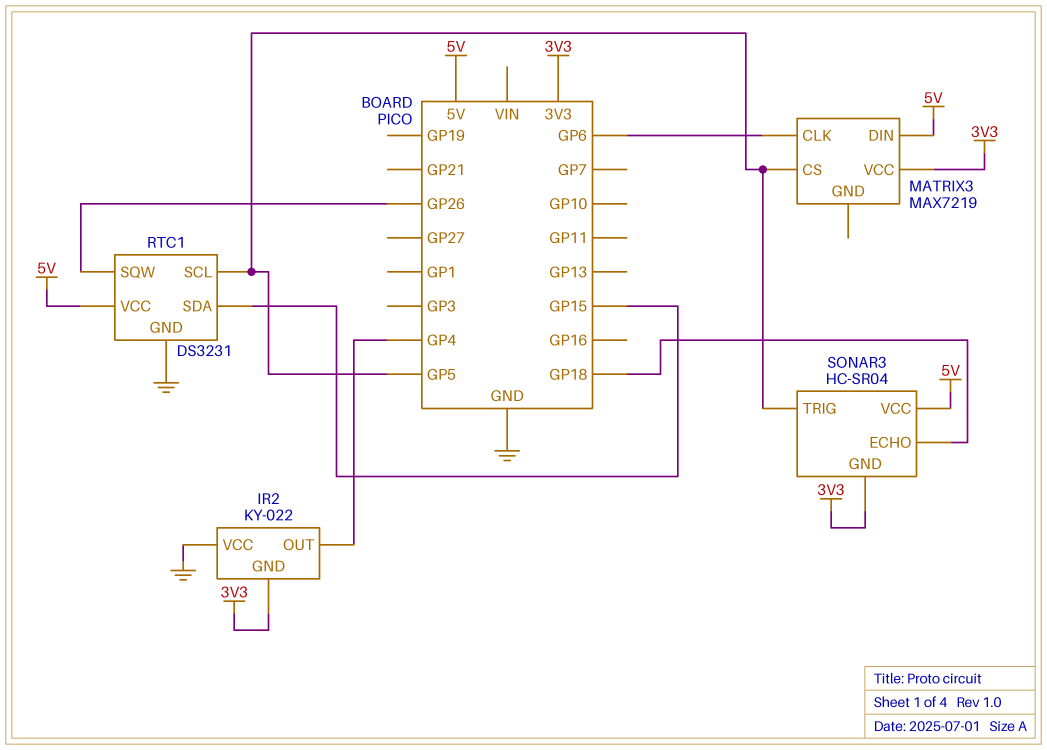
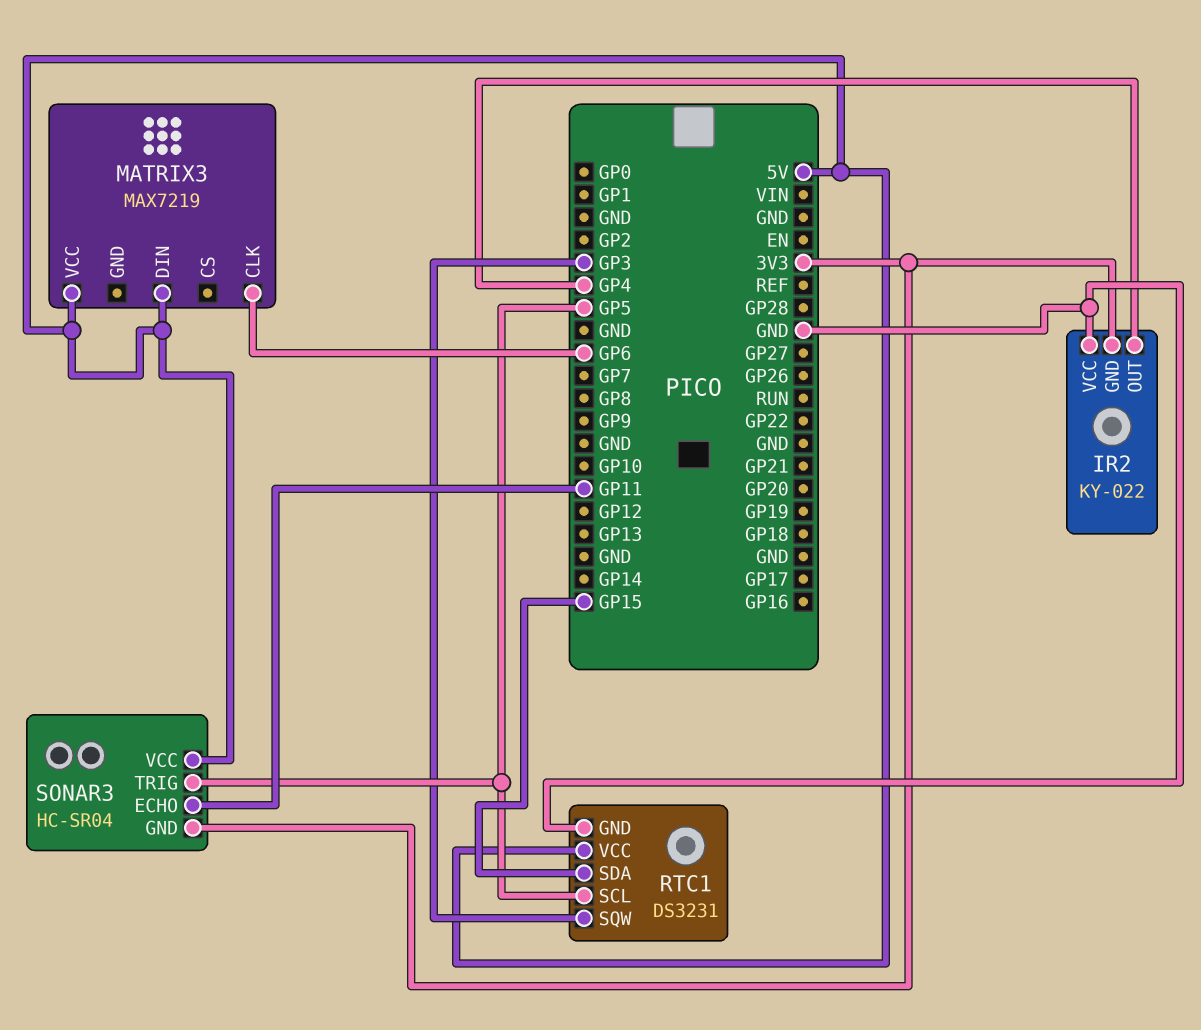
MATRIX3 pin CS: GP5 -> none
MATRIX3 pin VCC: 3V3 -> 5V
RTC1 pin SQW: GP26 -> GP3
SONAR3 pin ECHO: GP18 -> GP11

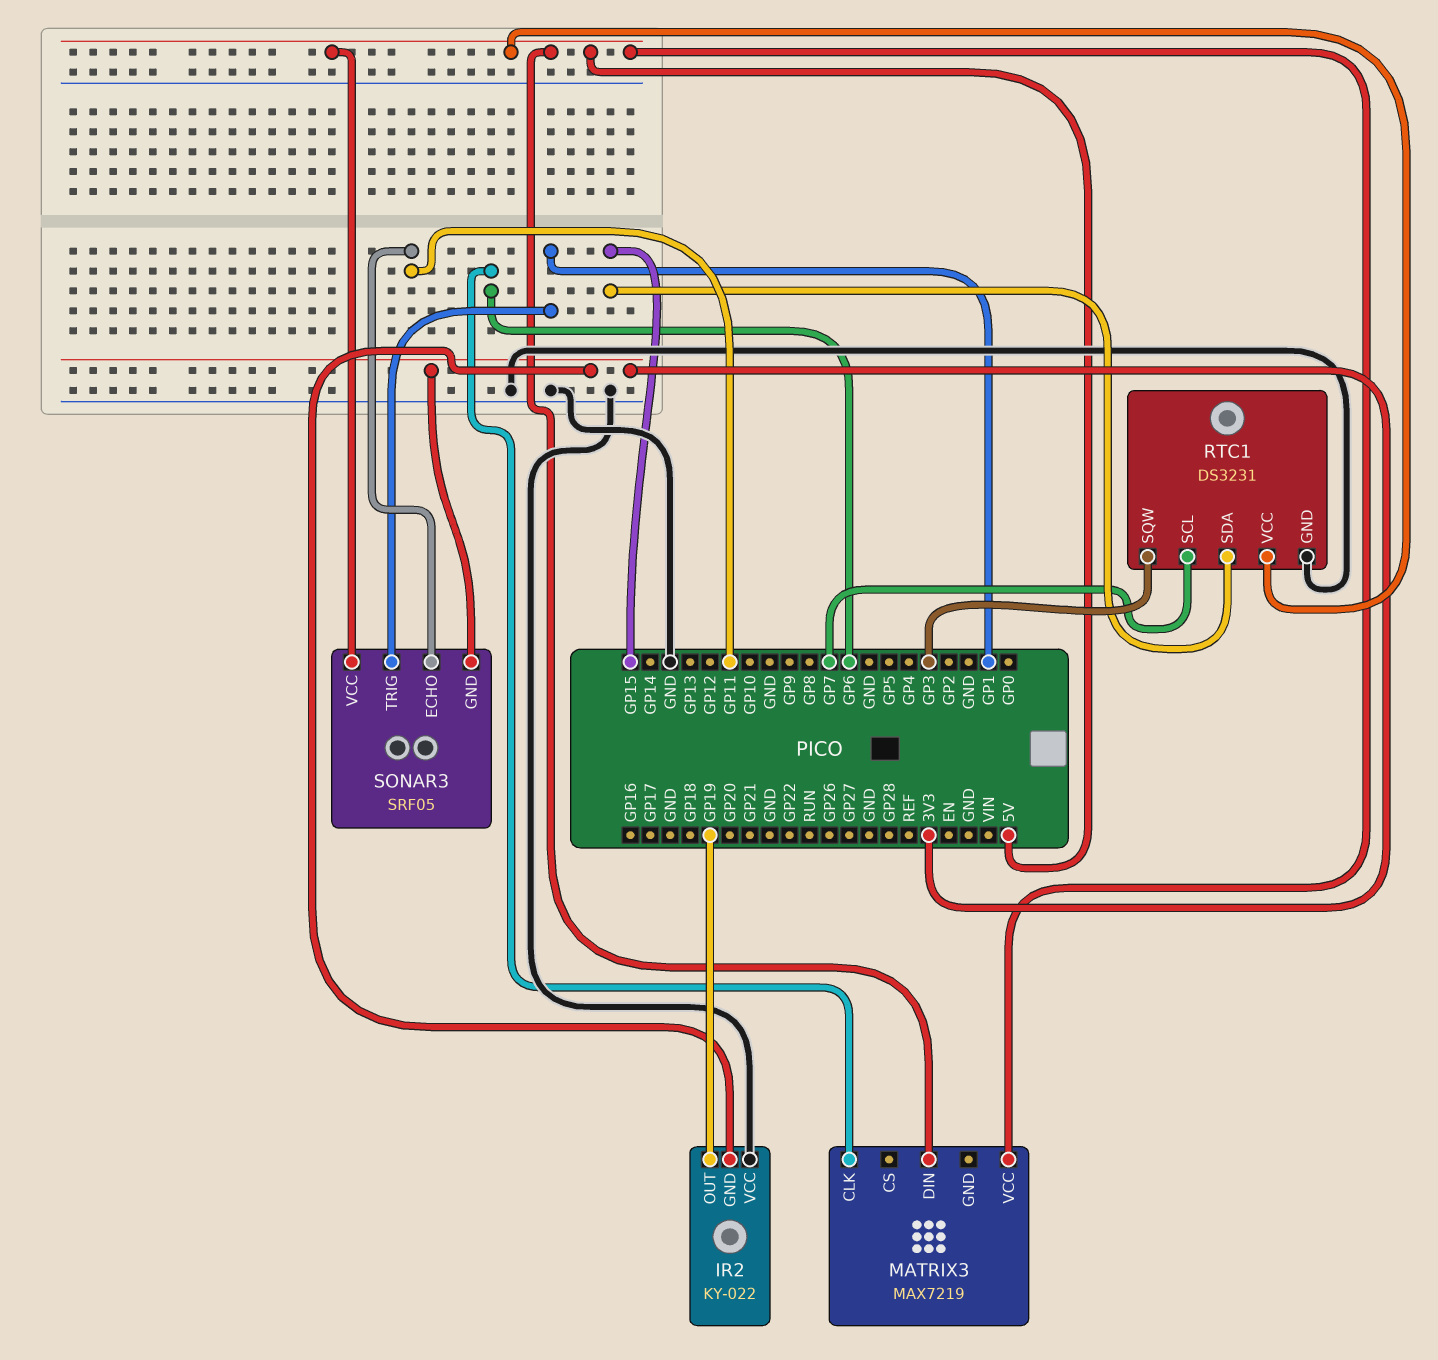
IR2 pin OUT: GP4 -> GP19
RTC1 pin SCL: GP5 -> GP7
SONAR3: HC-SR04 -> SRF05
SONAR3 pin TRIG: GP5 -> GP1

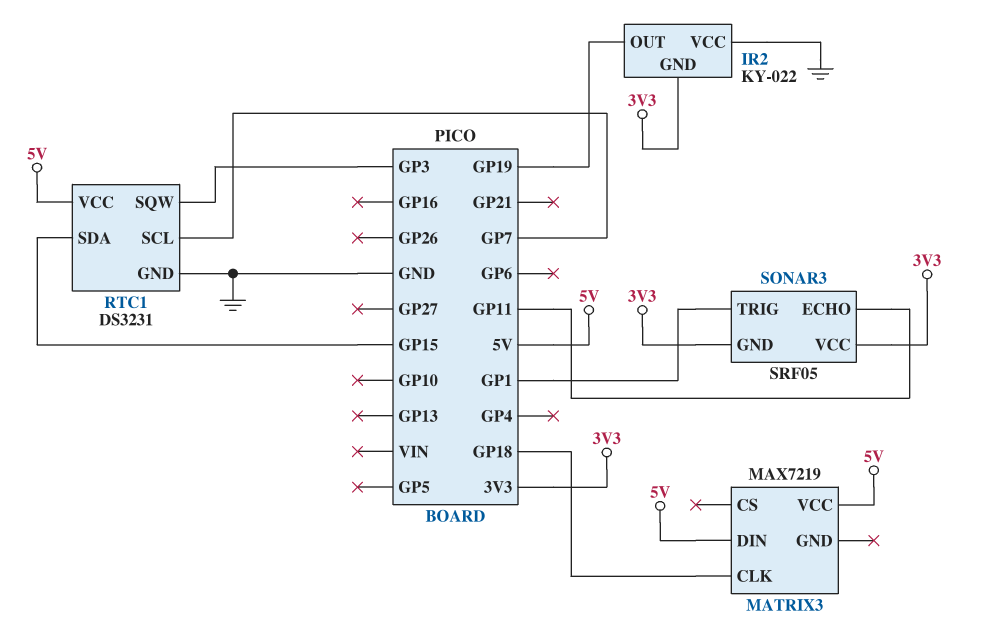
MATRIX3 pin CLK: GP6 -> GP18
SONAR3 pin VCC: 5V -> 3V3

